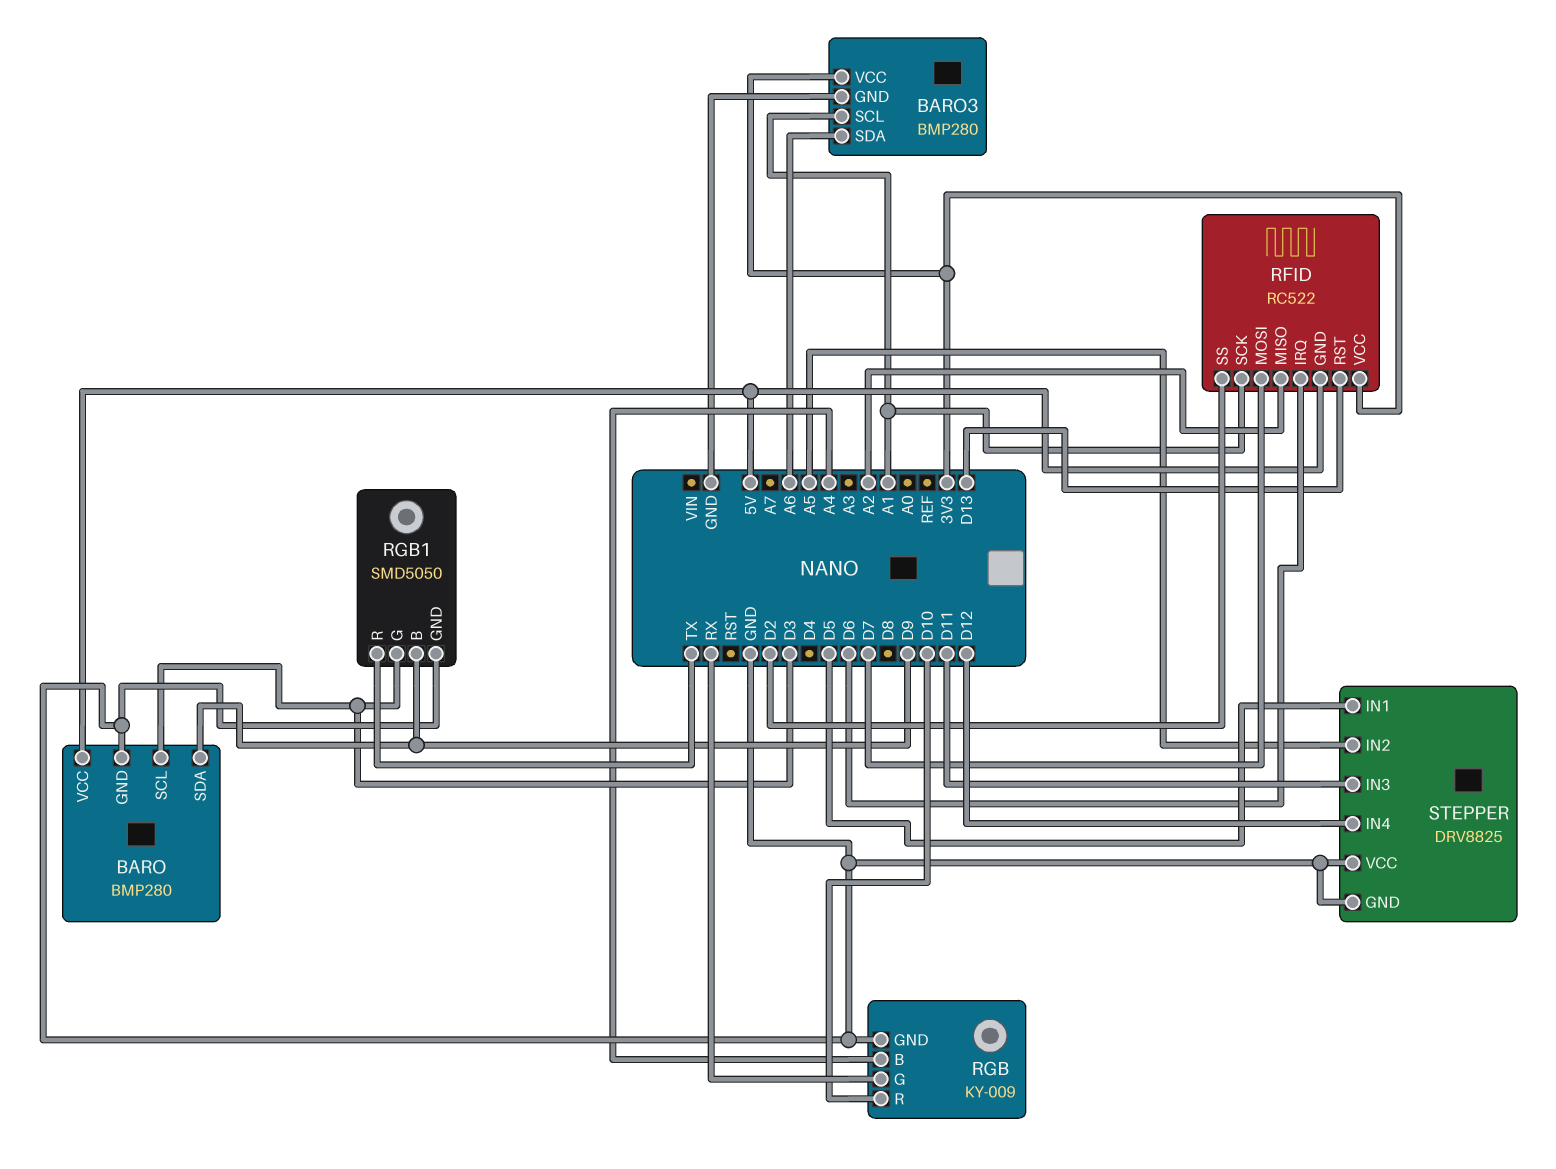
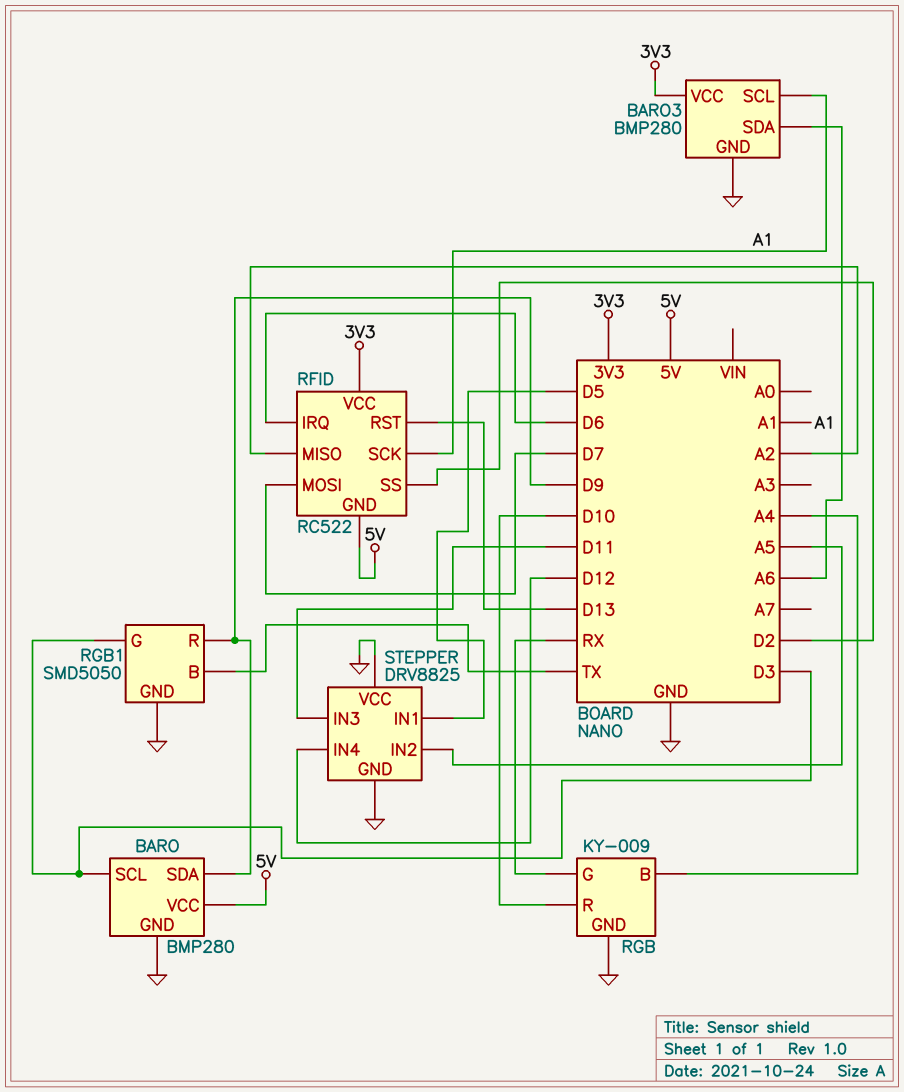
RGB1 pin B: D9 -> TX
RGB1 pin R: TX -> D9

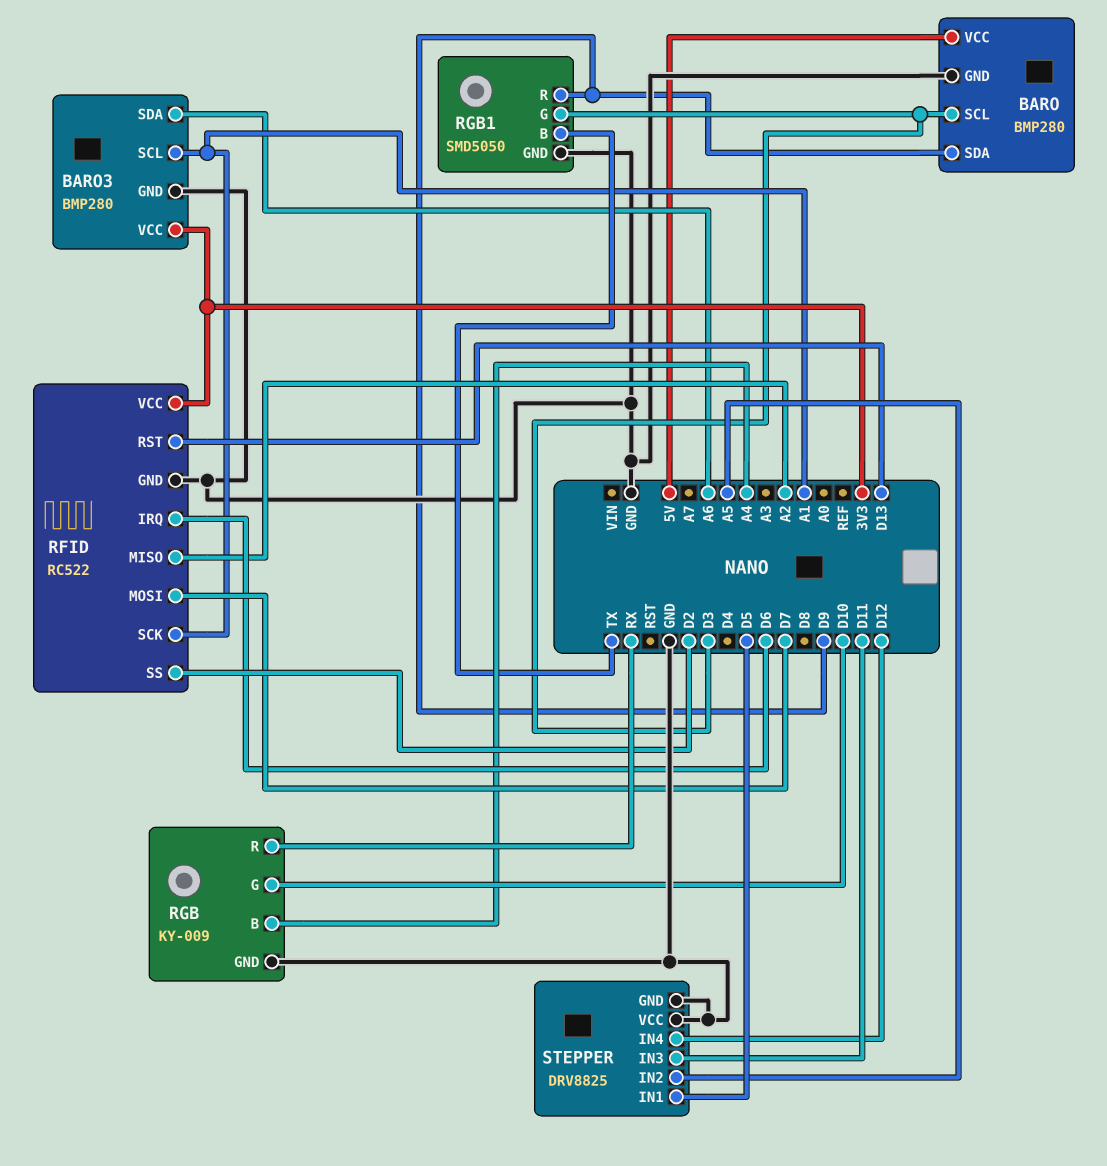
RFID pin GND: 5V -> GND
RGB pin G: RX -> D10
RGB pin R: D10 -> RX

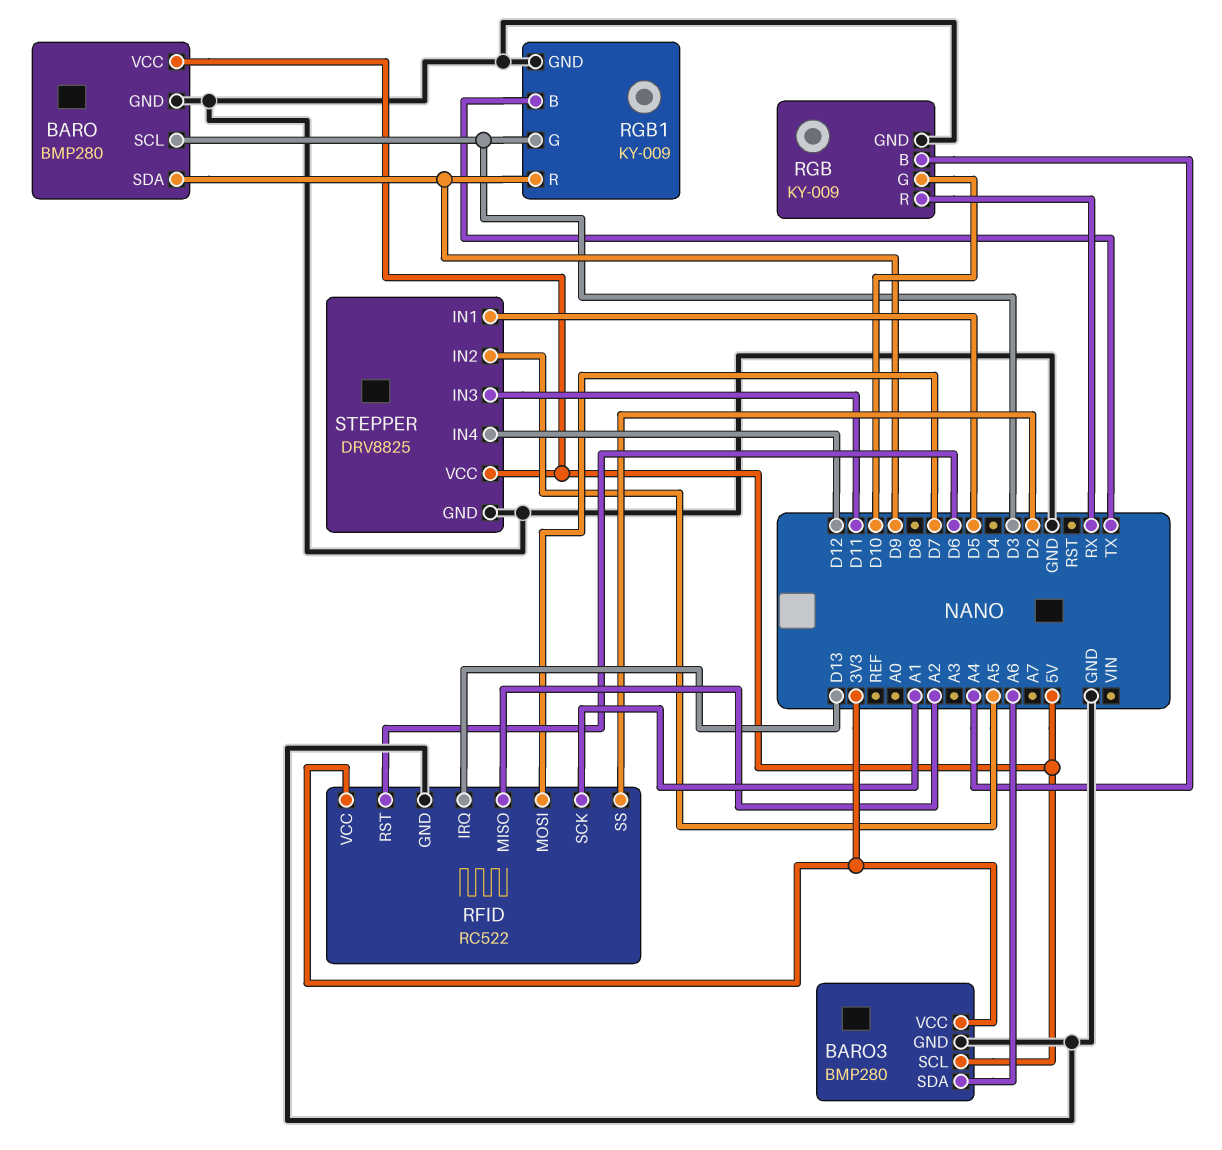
BARO3 pin SCL: A1 -> 5V
RFID pin IRQ: D6 -> D13
RFID pin RST: D13 -> D6
RGB1: SMD5050 -> KY-009
STEPPER pin VCC: GND -> 5V

